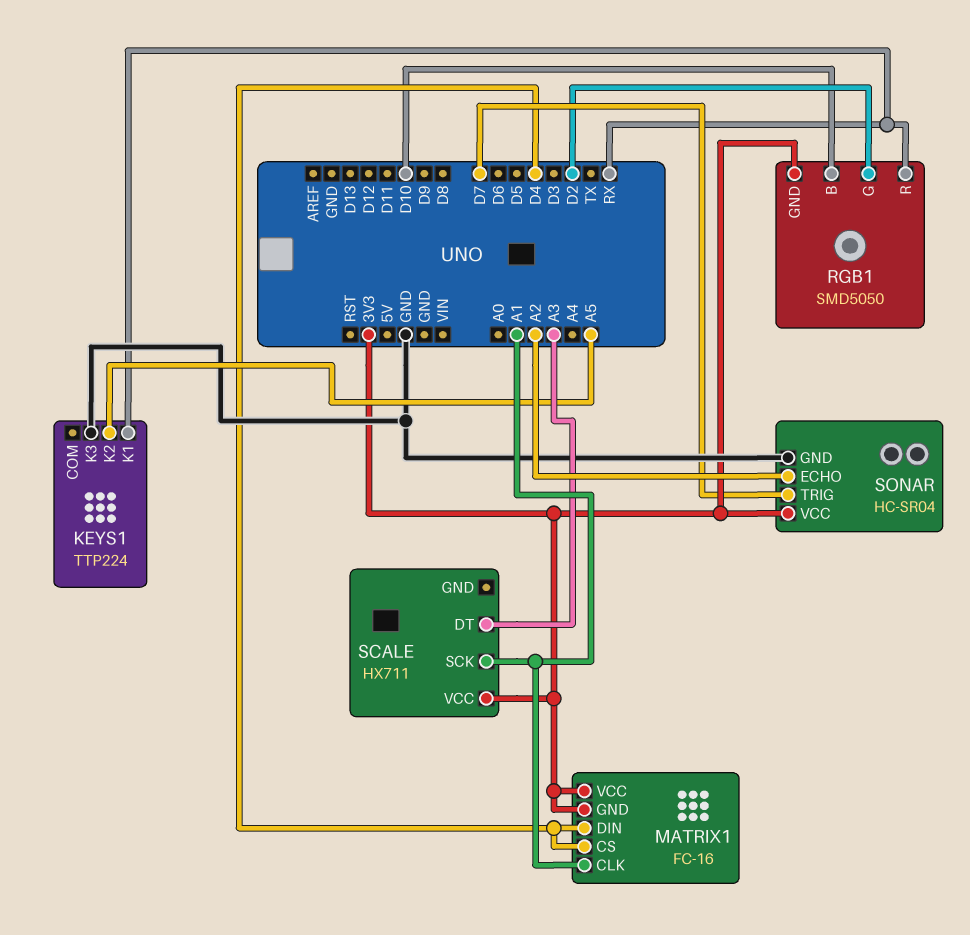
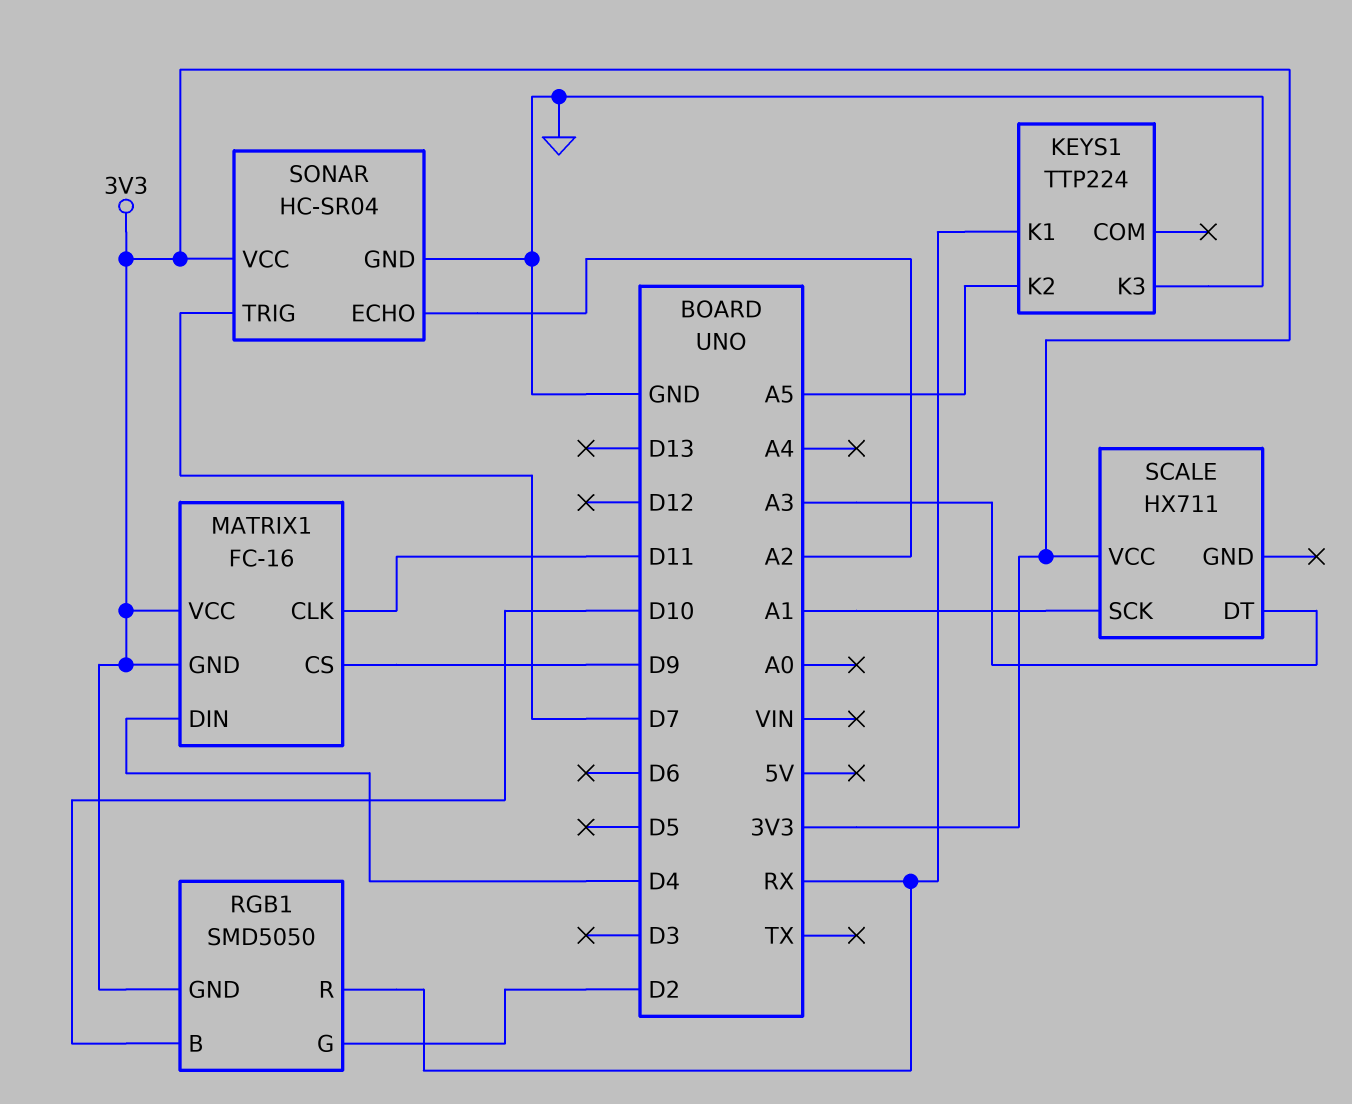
MATRIX1 pin CLK: A1 -> D11
MATRIX1 pin CS: D4 -> D9

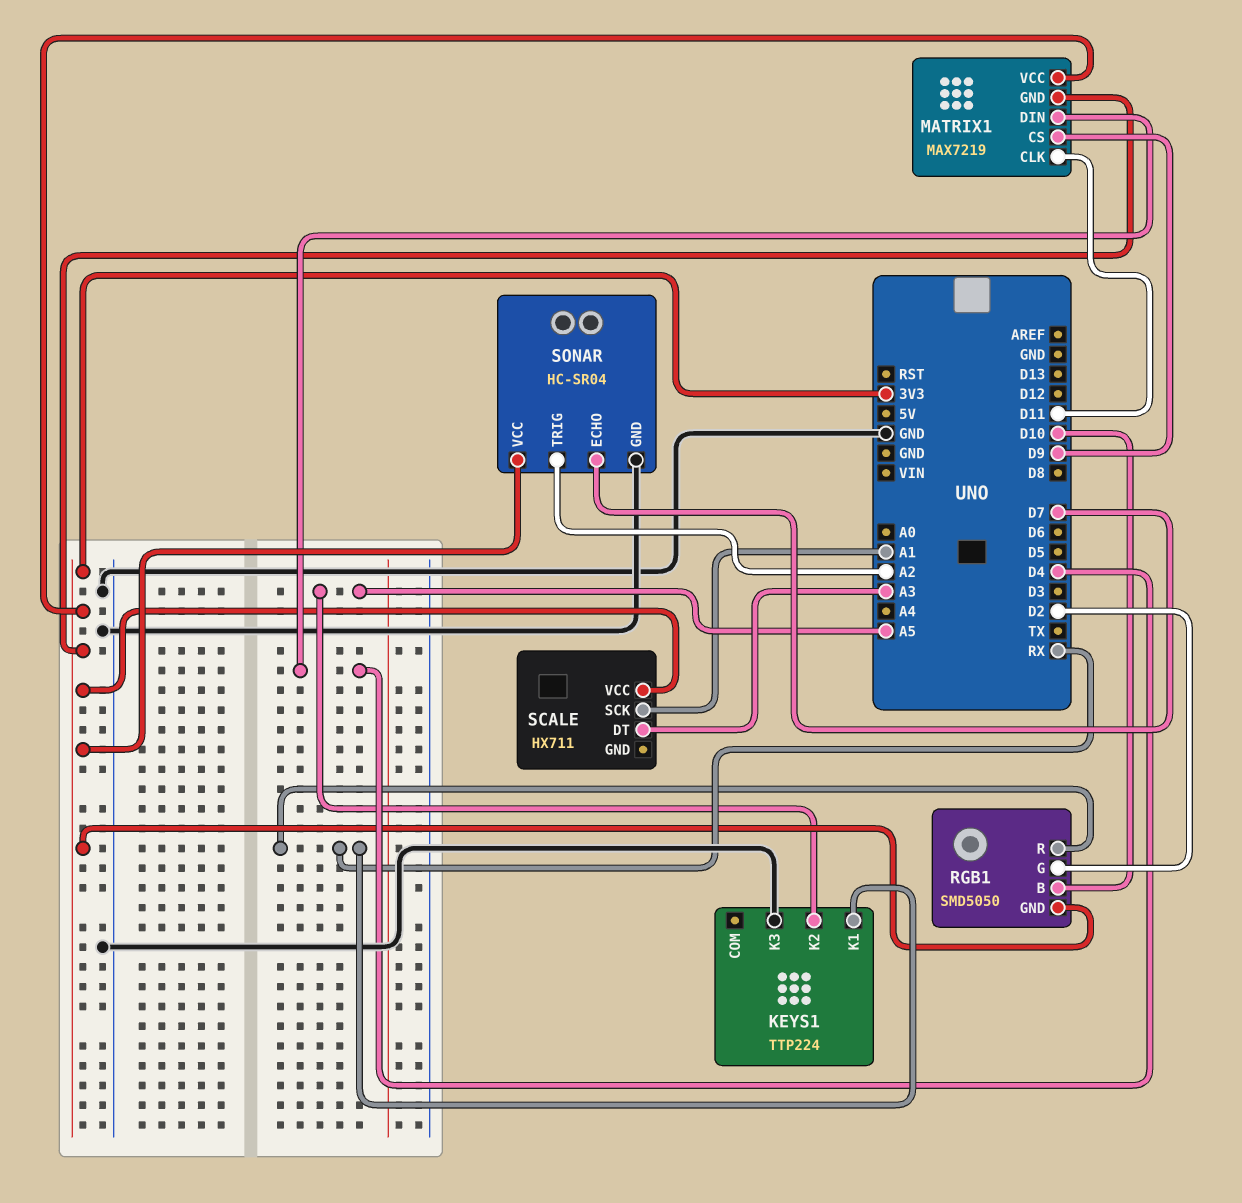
MATRIX1: FC-16 -> MAX7219
SONAR pin ECHO: A2 -> D7
SONAR pin TRIG: D7 -> A2

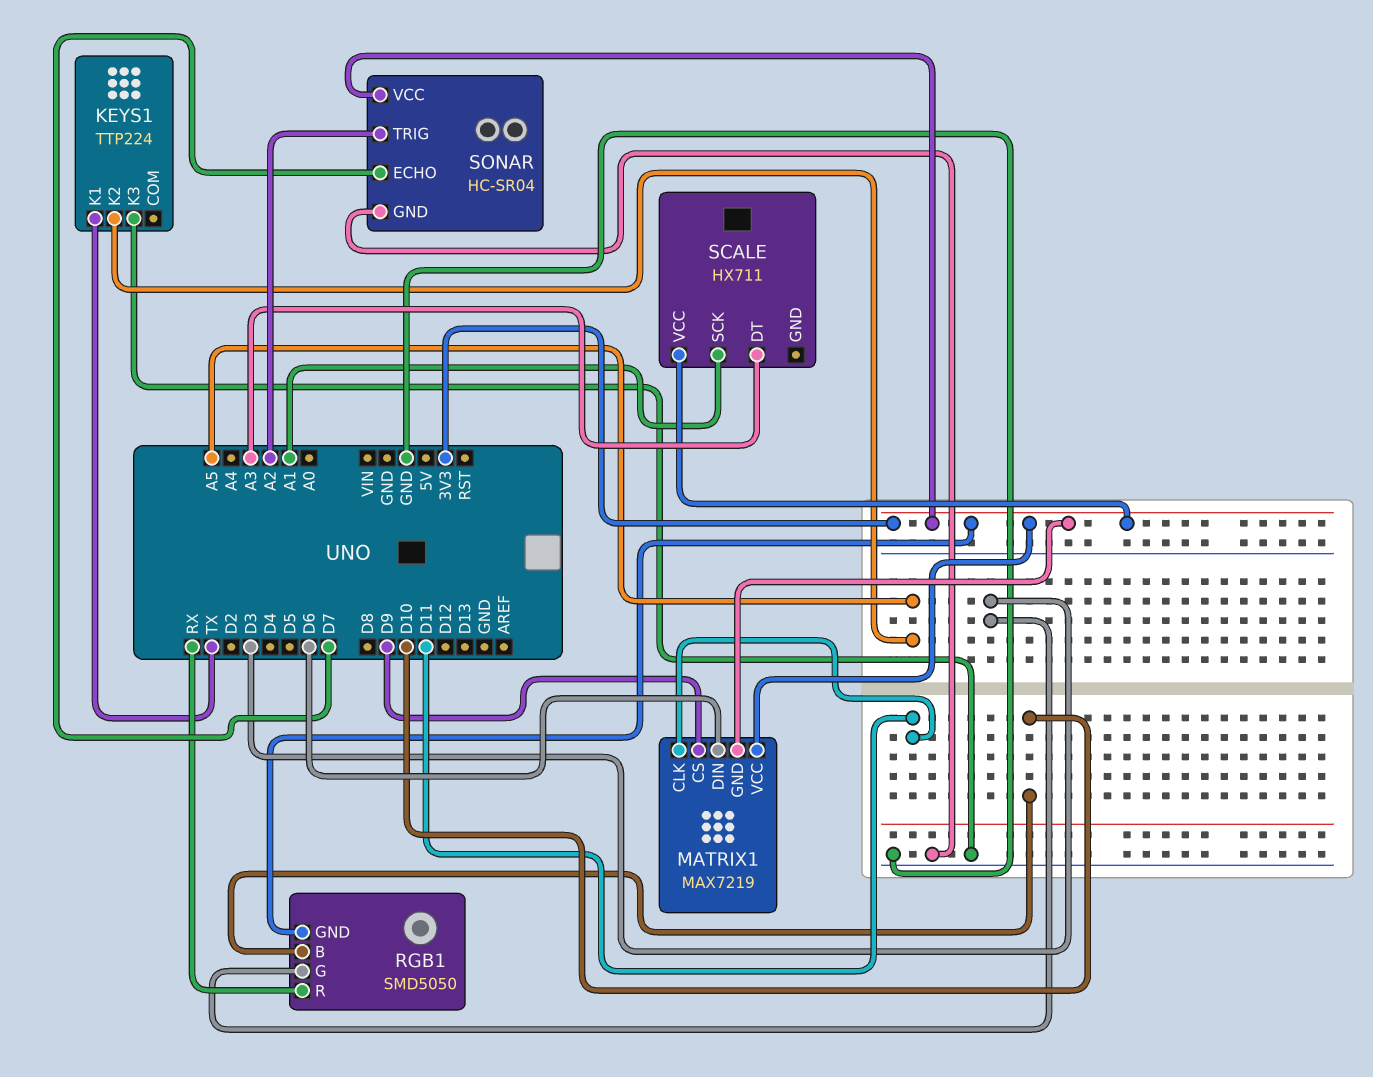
KEYS1 pin K1: RX -> TX
MATRIX1 pin DIN: D4 -> D6
RGB1 pin G: D2 -> D3

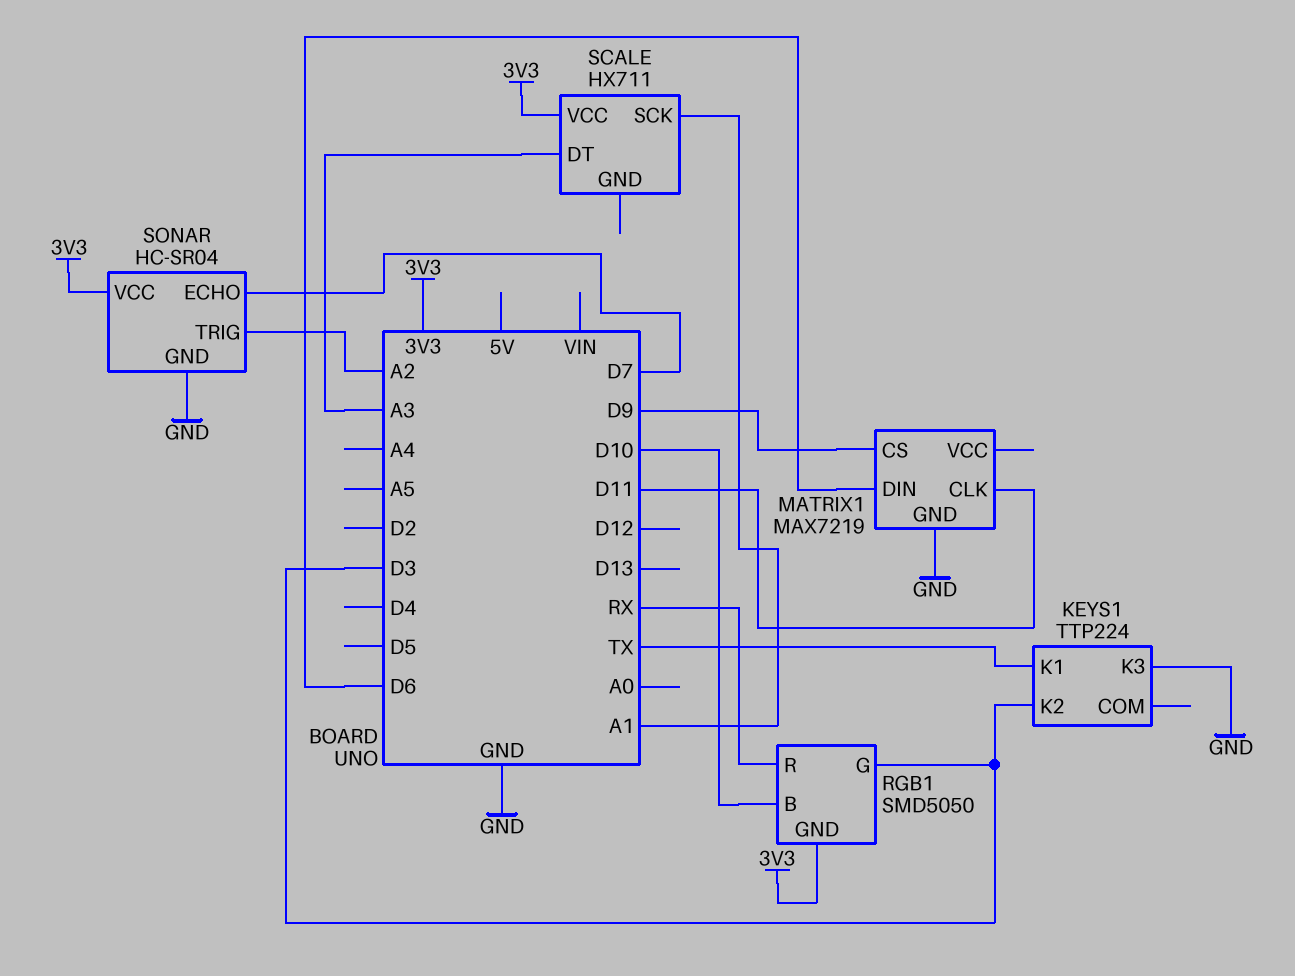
KEYS1 pin K2: A5 -> D3
MATRIX1 pin GND: 3V3 -> GND
MATRIX1 pin VCC: 3V3 -> none

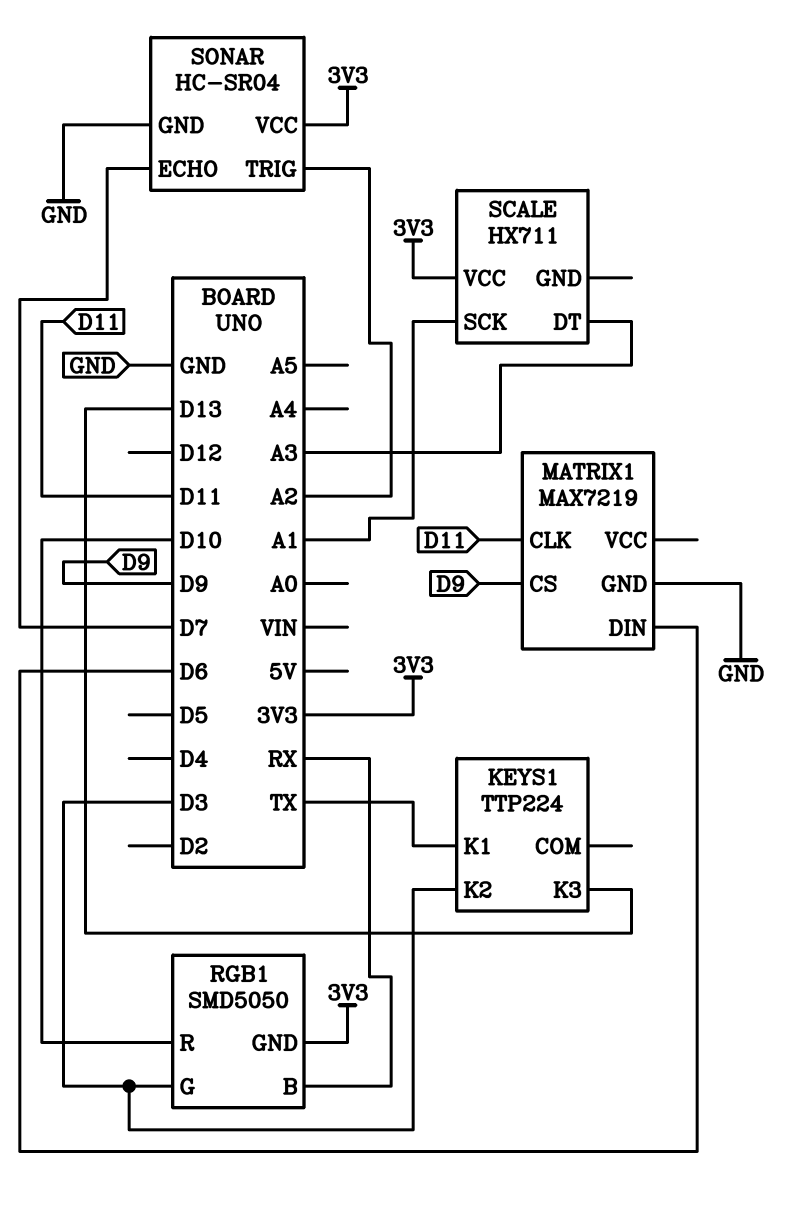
KEYS1 pin K3: GND -> D13
RGB1 pin B: D10 -> RX
RGB1 pin R: RX -> D10

